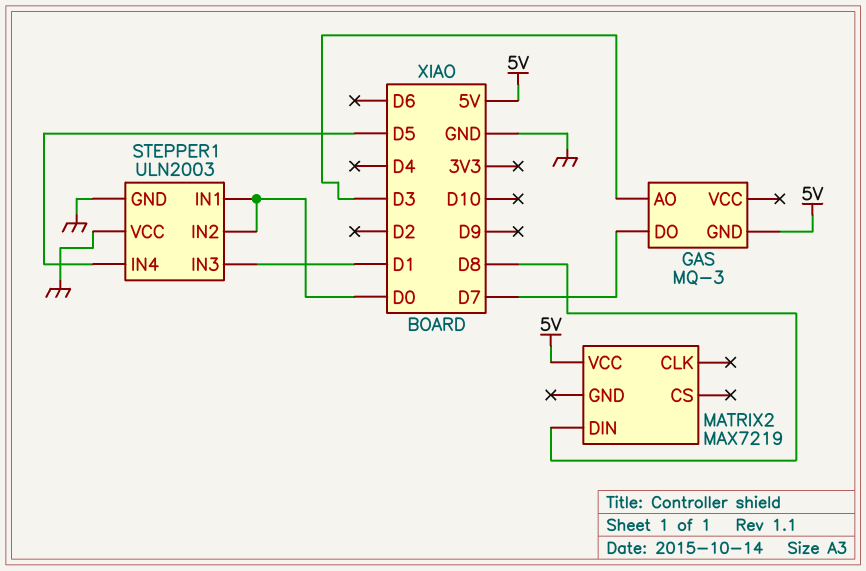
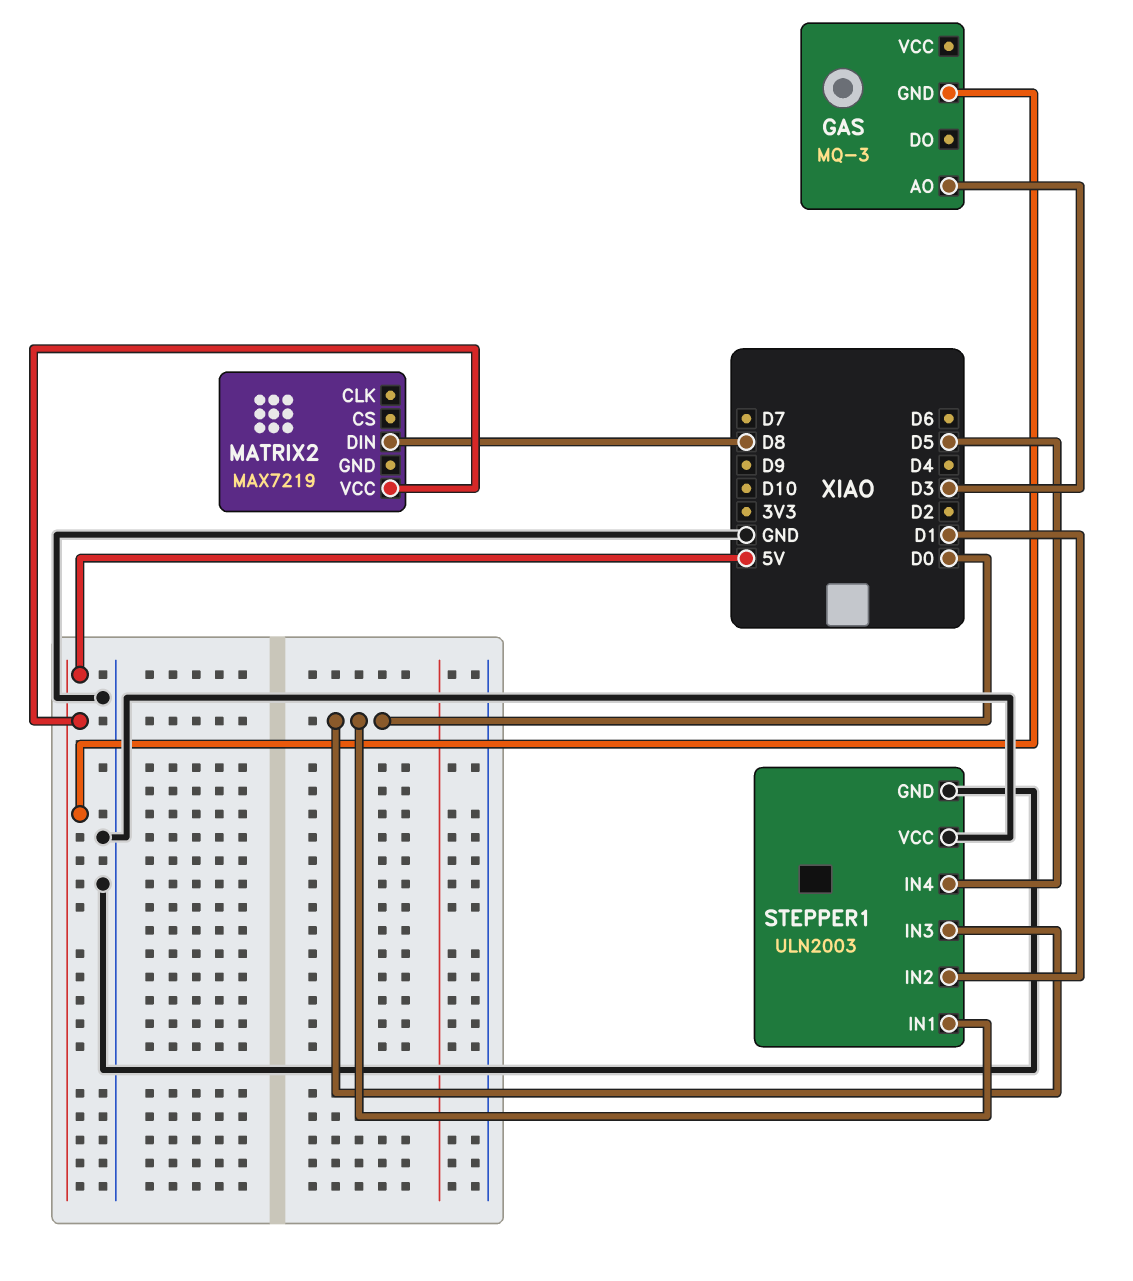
GAS pin DO: D7 -> none
STEPPER1 pin IN2: D0 -> D1
STEPPER1 pin IN3: D1 -> D0

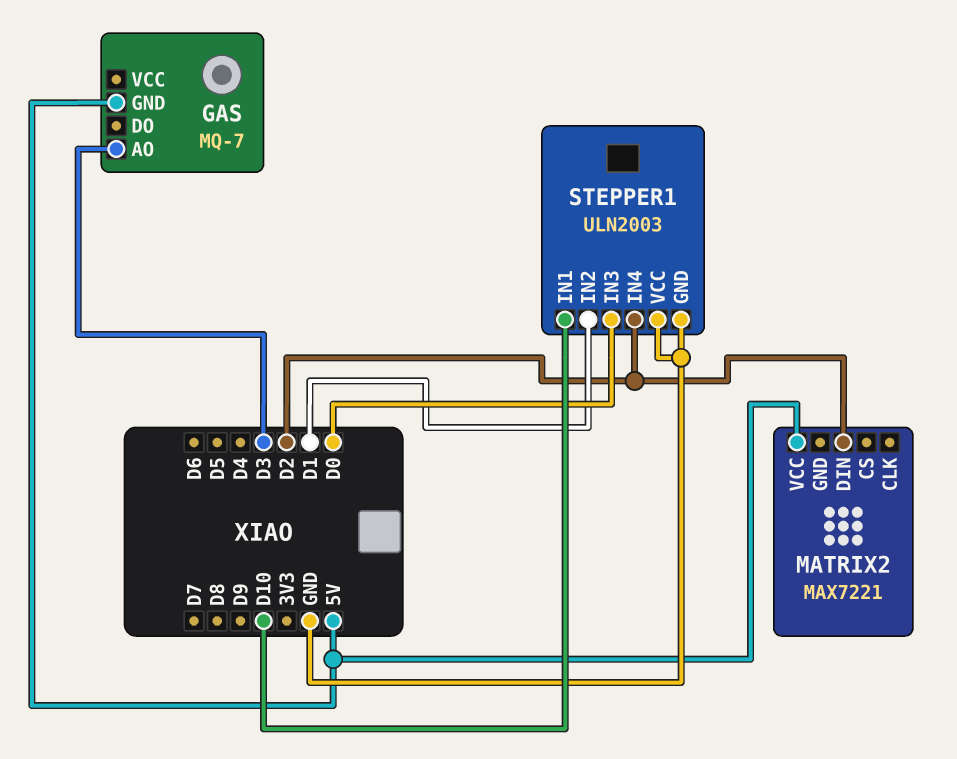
GAS: MQ-3 -> MQ-7
MATRIX2: MAX7219 -> MAX7221
MATRIX2 pin DIN: D8 -> D2
STEPPER1 pin IN1: D0 -> D10
STEPPER1 pin IN4: D5 -> D2

